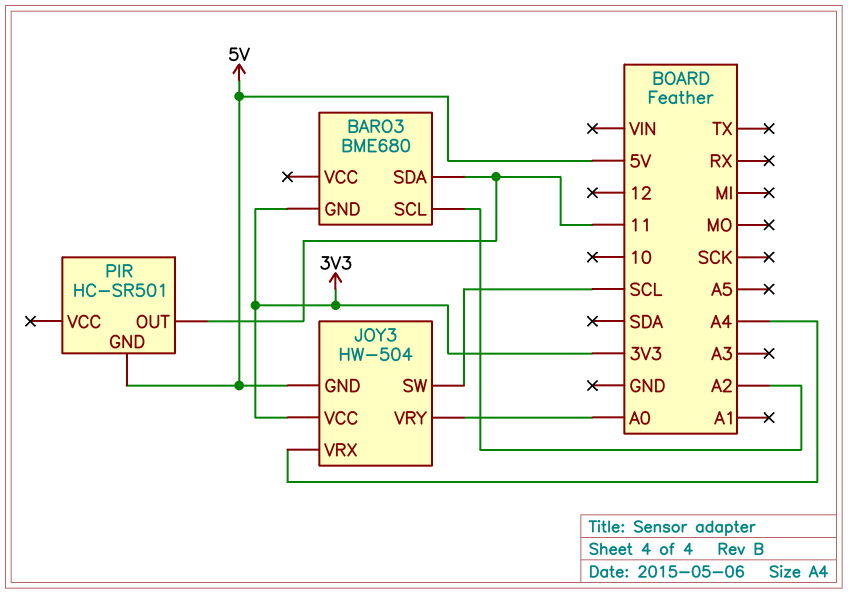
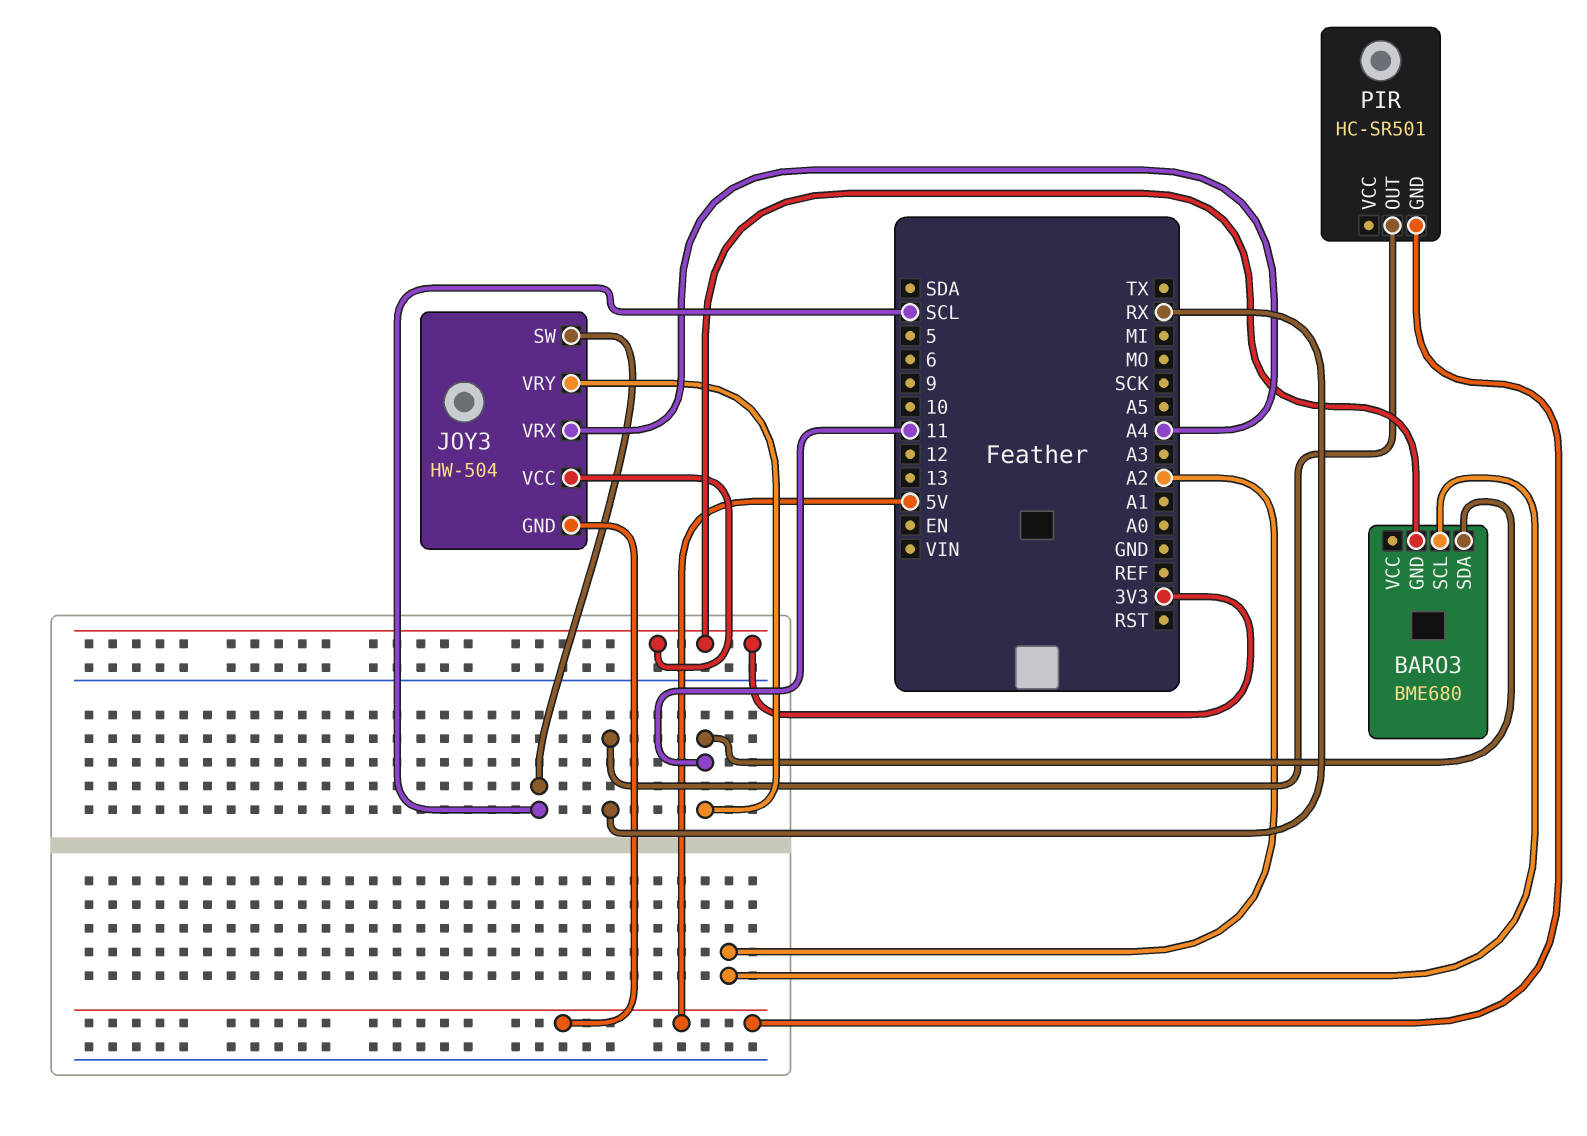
JOY3 pin VRY: A0 -> 11
PIR pin OUT: 11 -> RX

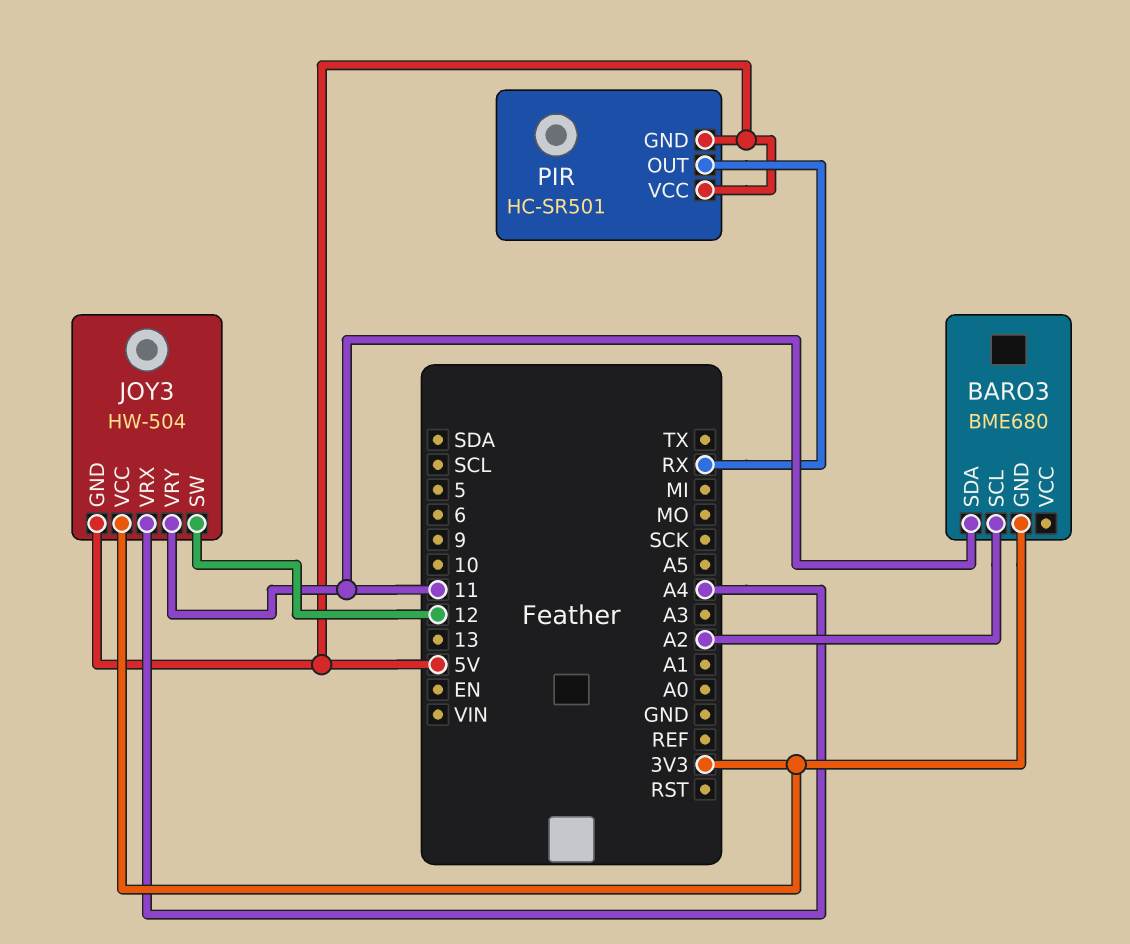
JOY3 pin SW: SCL -> 12
PIR pin VCC: none -> 5V

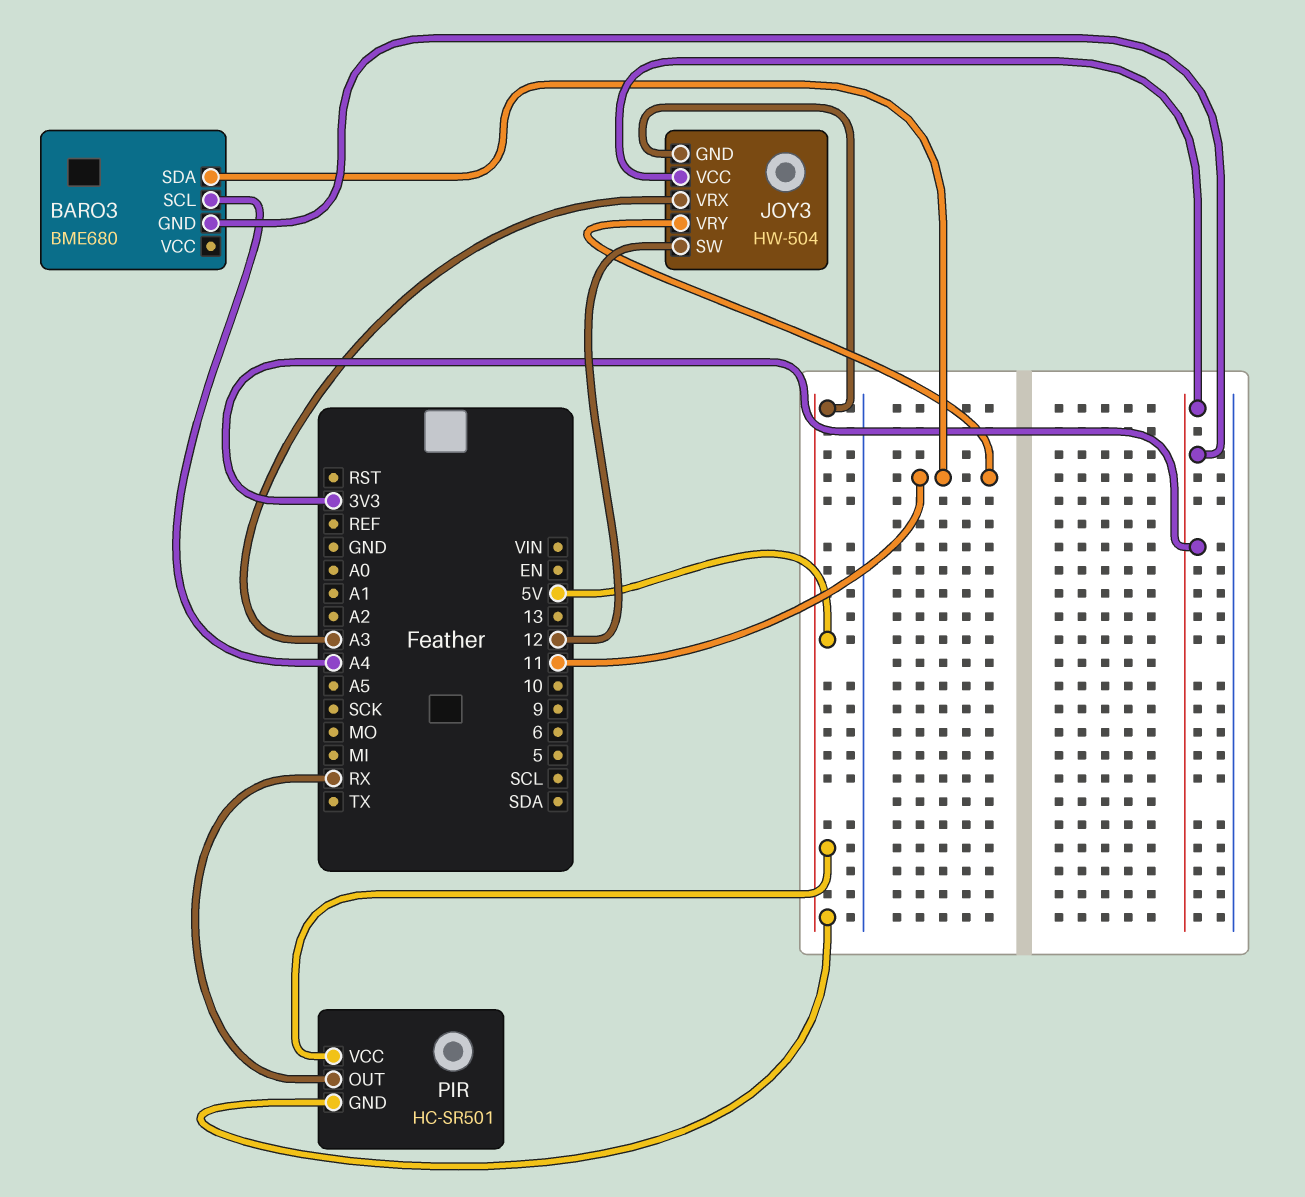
BARO3 pin SCL: A2 -> A4
JOY3 pin VRX: A4 -> A3

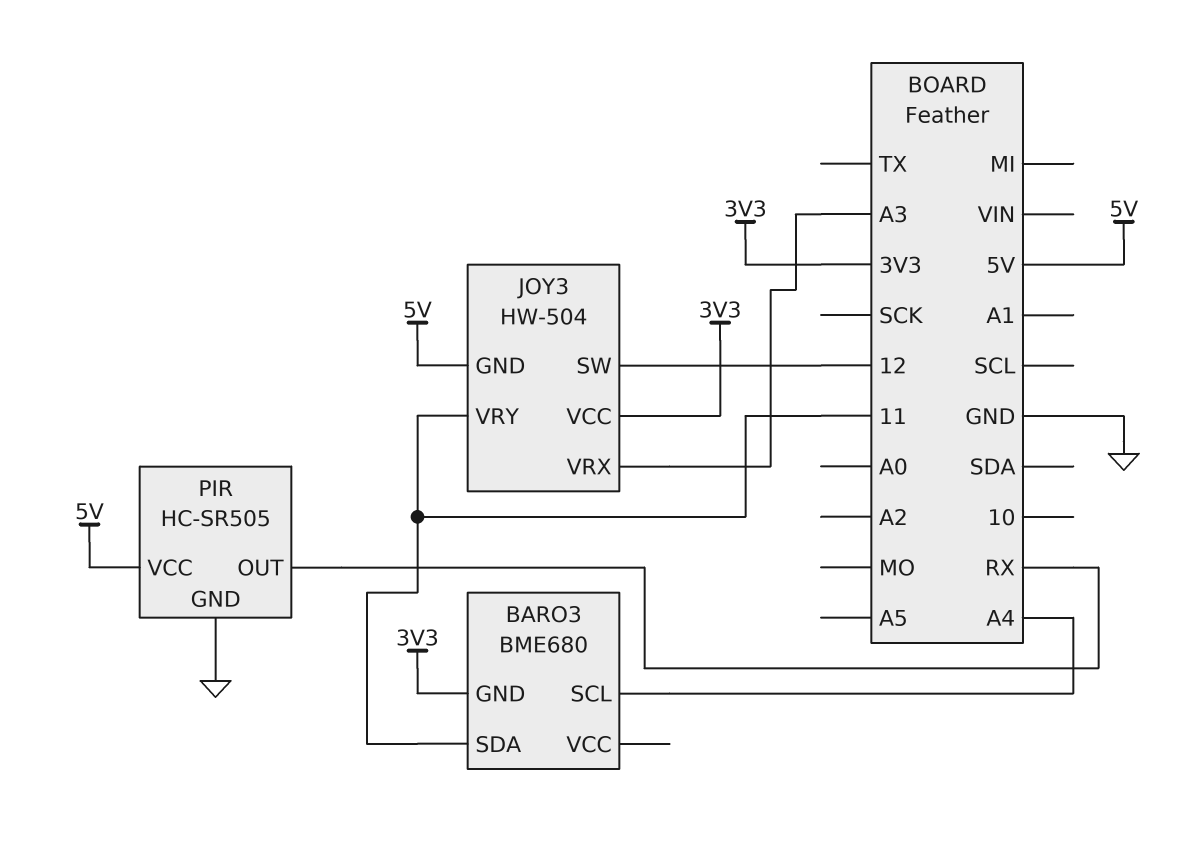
PIR: HC-SR501 -> HC-SR505
PIR pin GND: 5V -> GND

